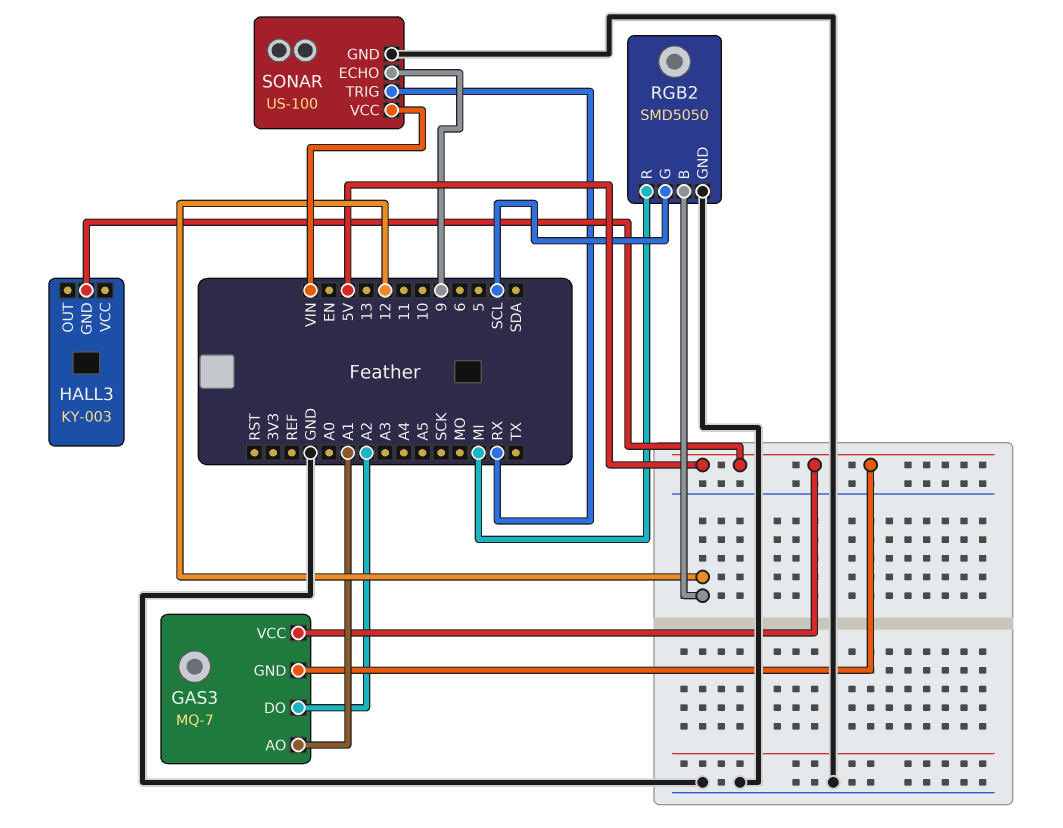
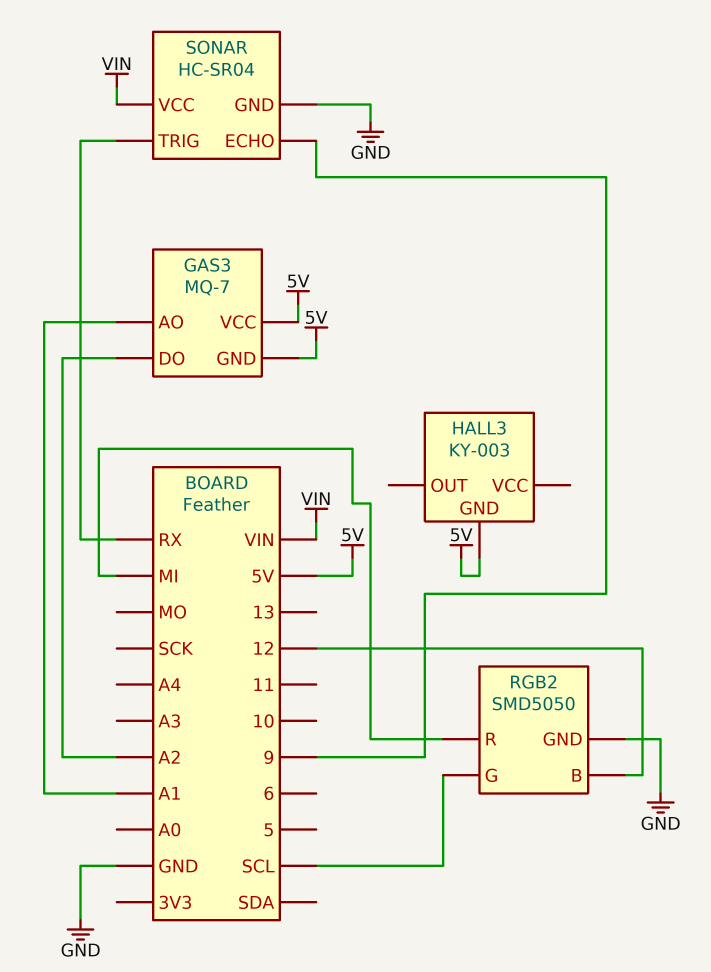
SONAR: US-100 -> HC-SR04

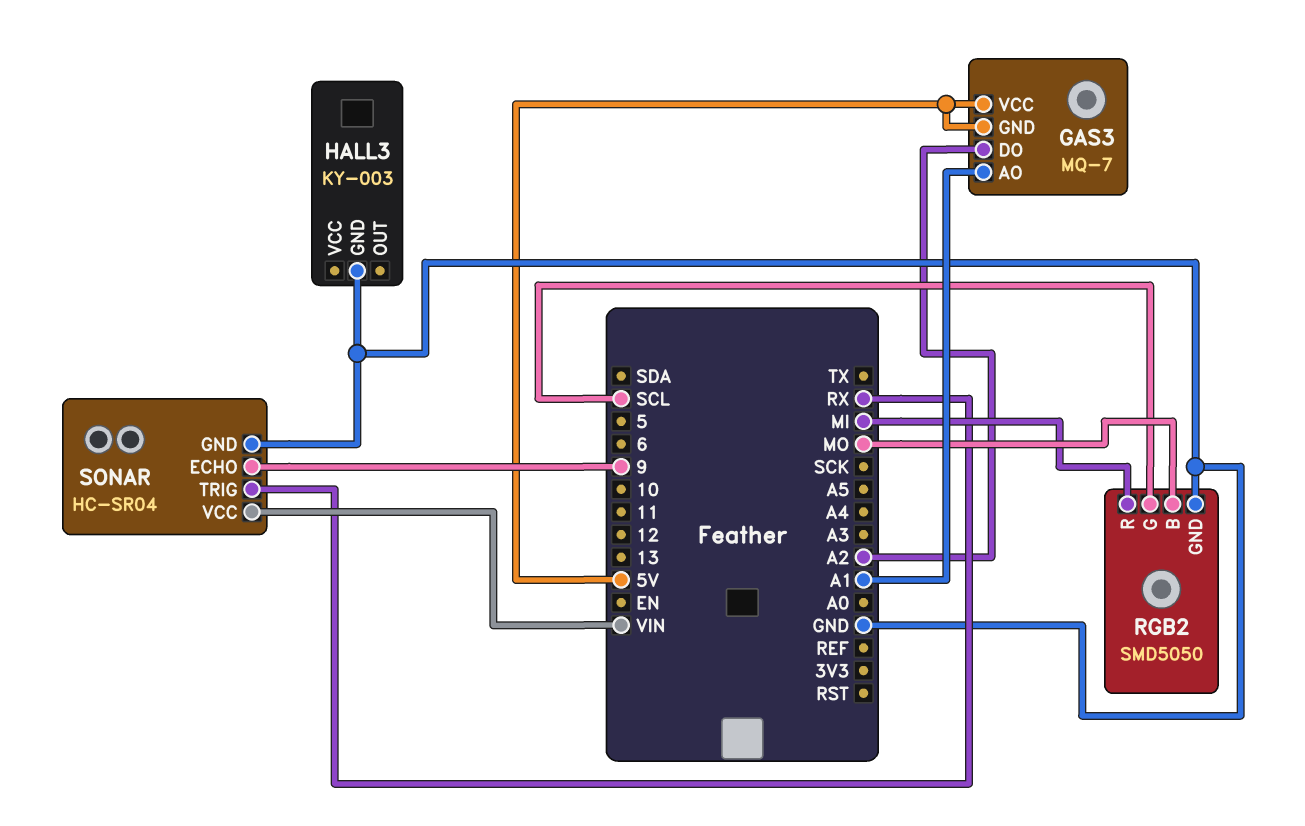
HALL3 pin GND: 5V -> GND
RGB2 pin B: 12 -> MO

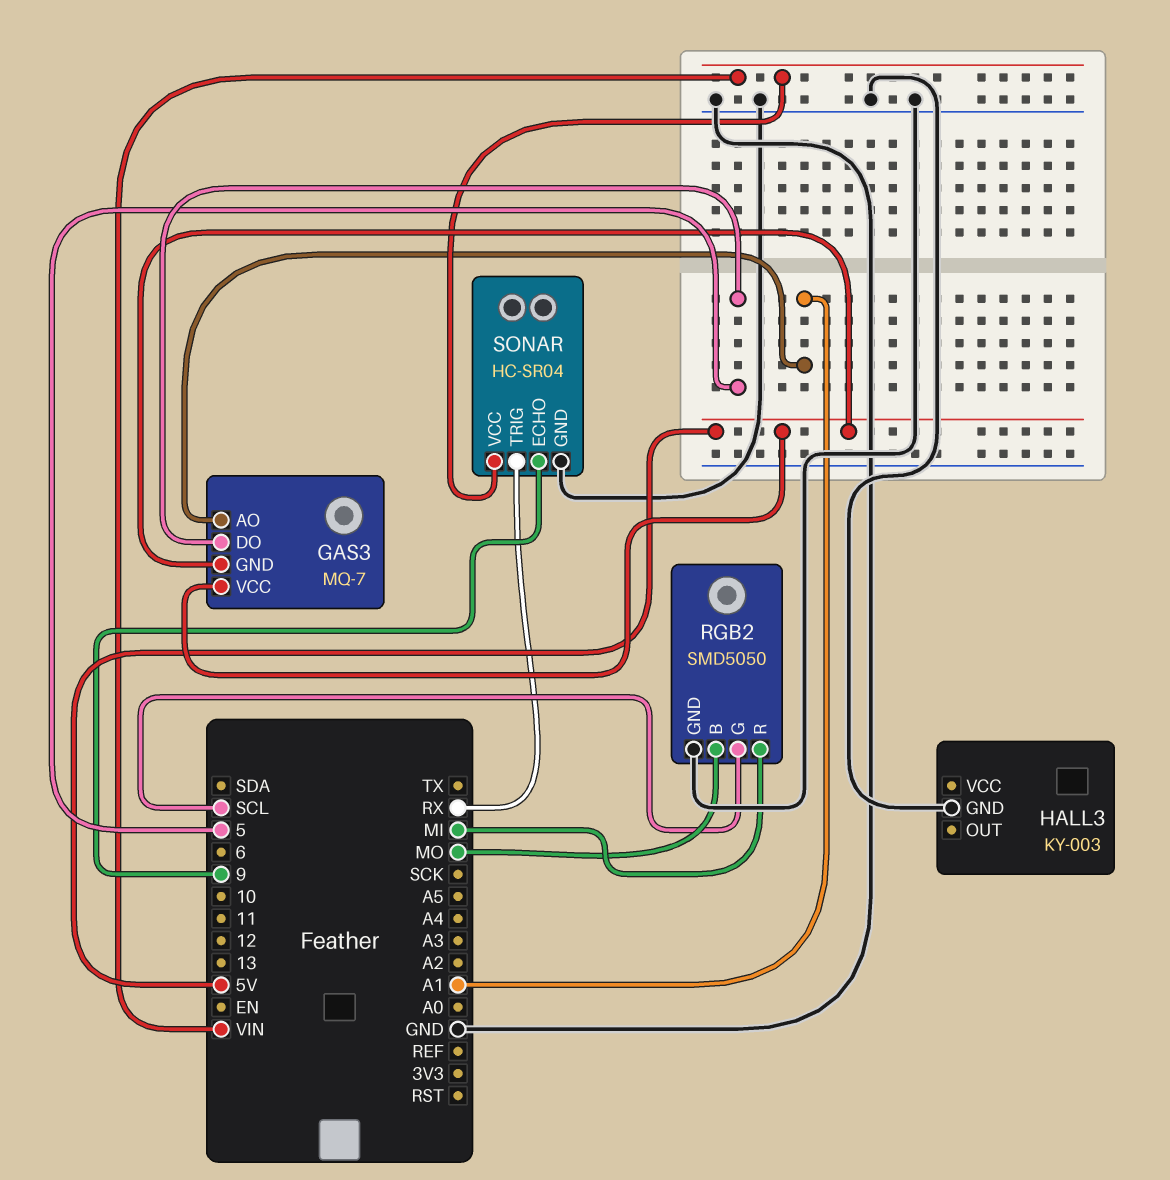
GAS3 pin DO: A2 -> 5

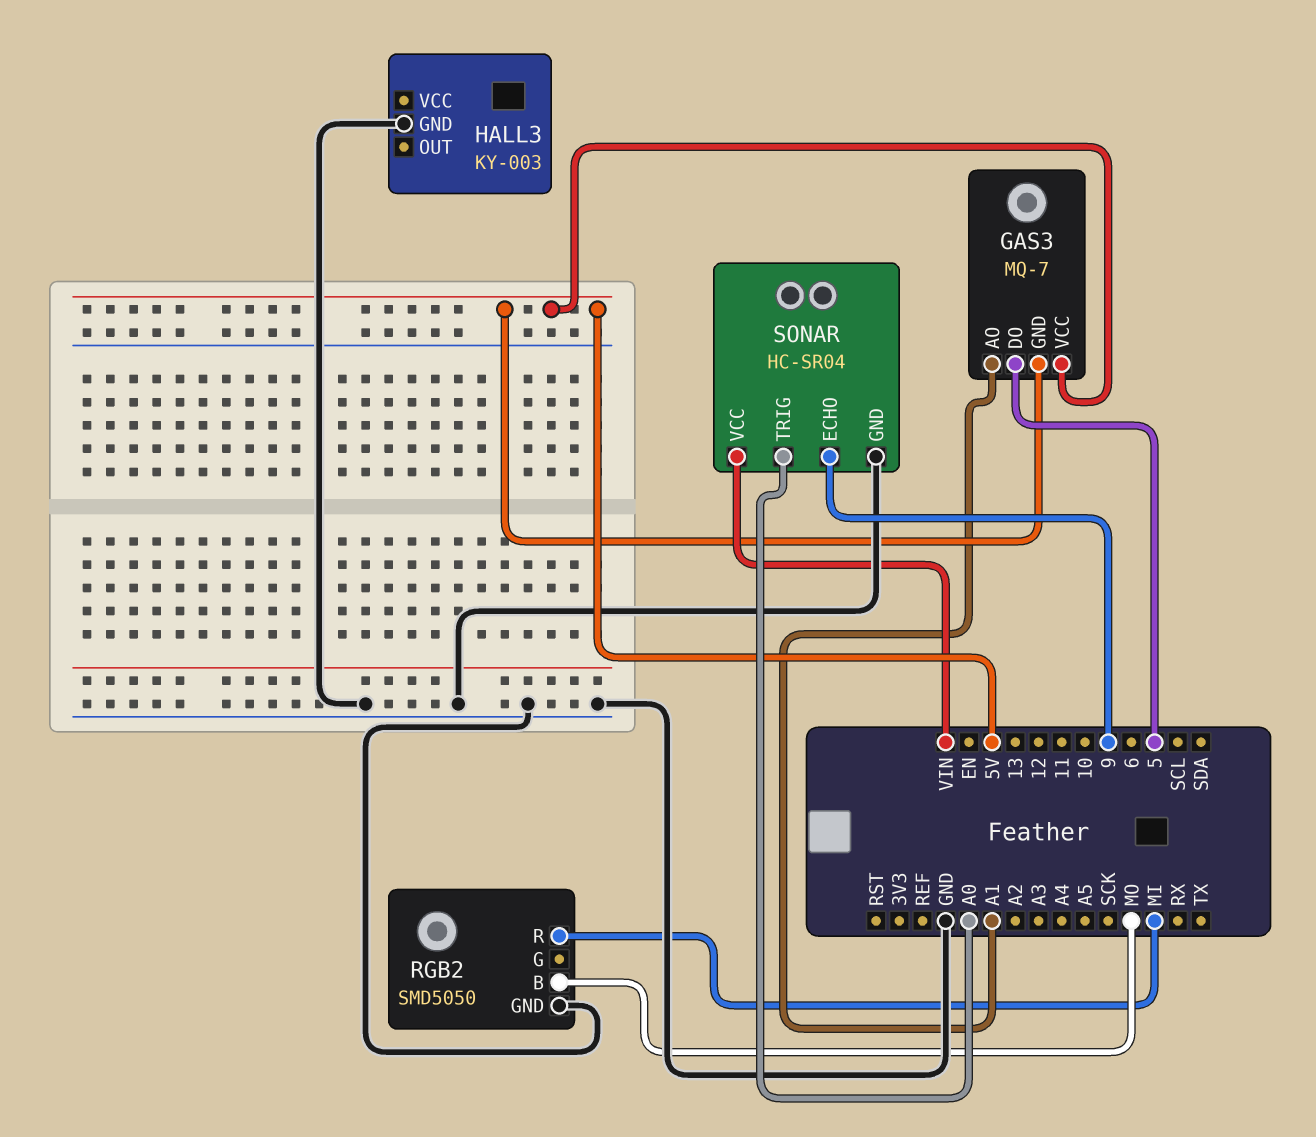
RGB2 pin G: SCL -> none
SONAR pin TRIG: RX -> A0

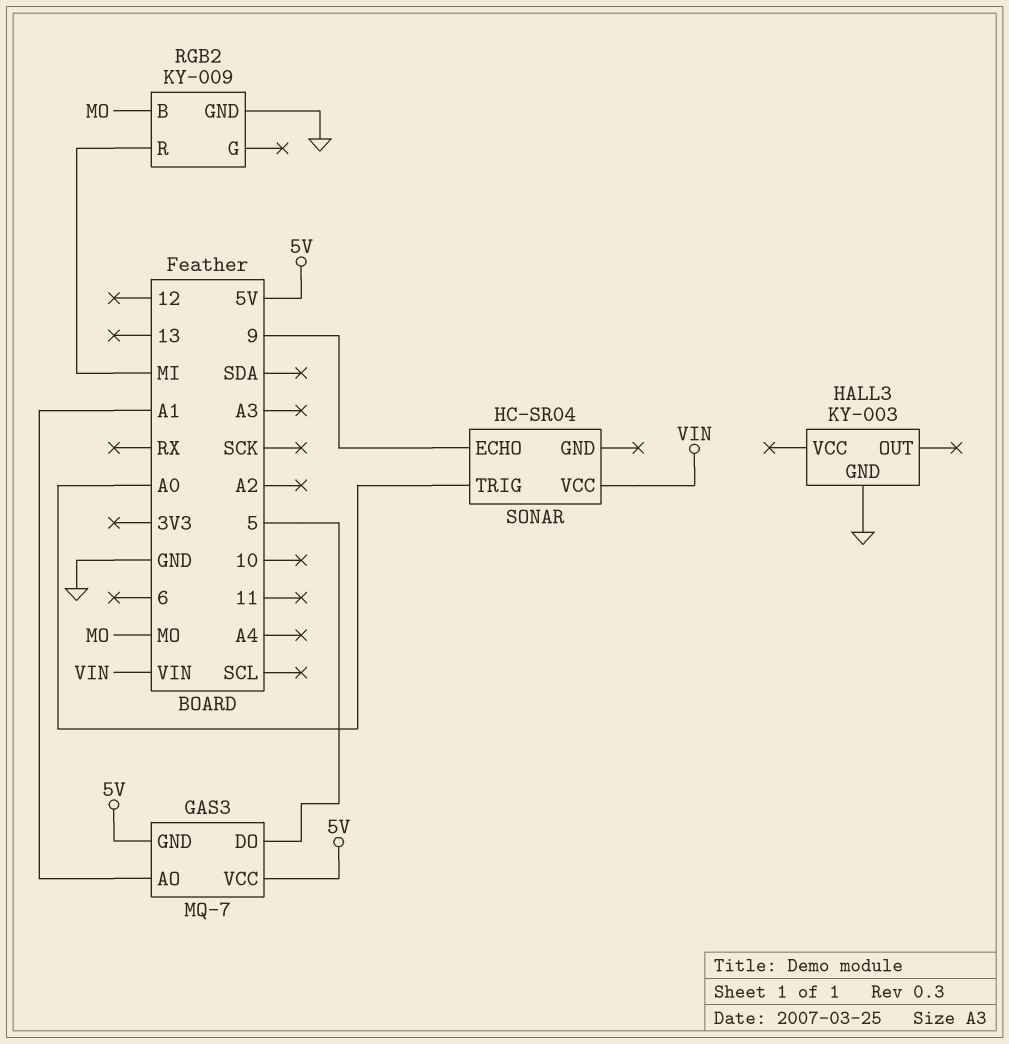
RGB2: SMD5050 -> KY-009
SONAR pin GND: GND -> none

